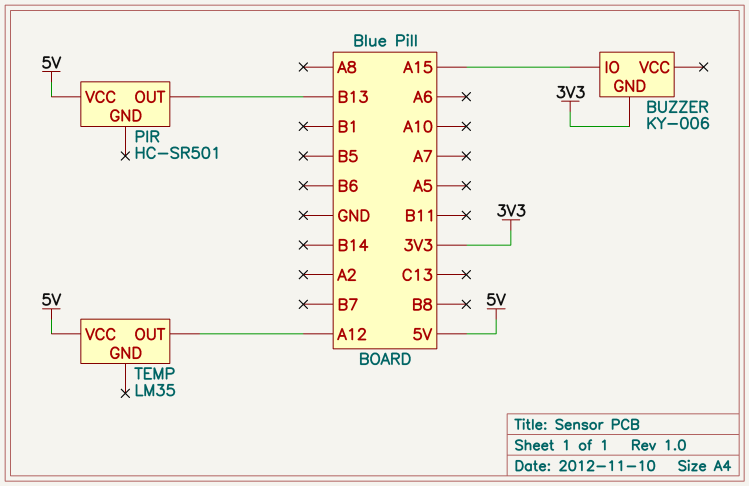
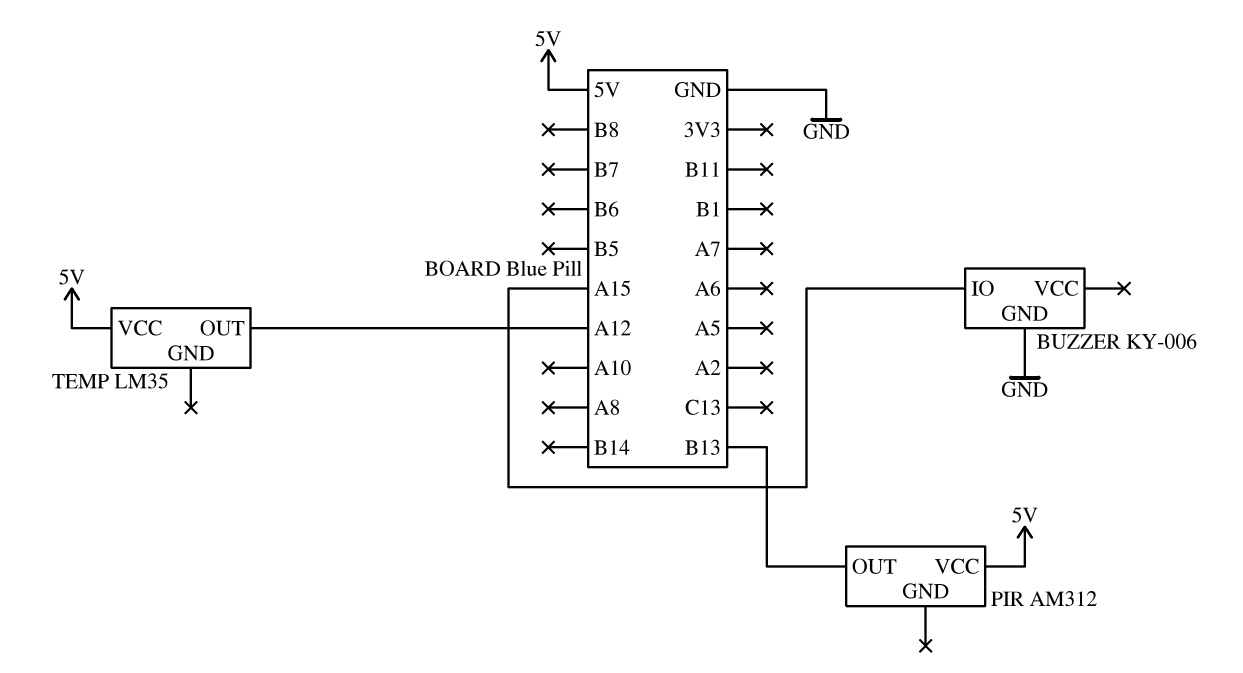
BUZZER pin GND: 3V3 -> GND
PIR: HC-SR501 -> AM312

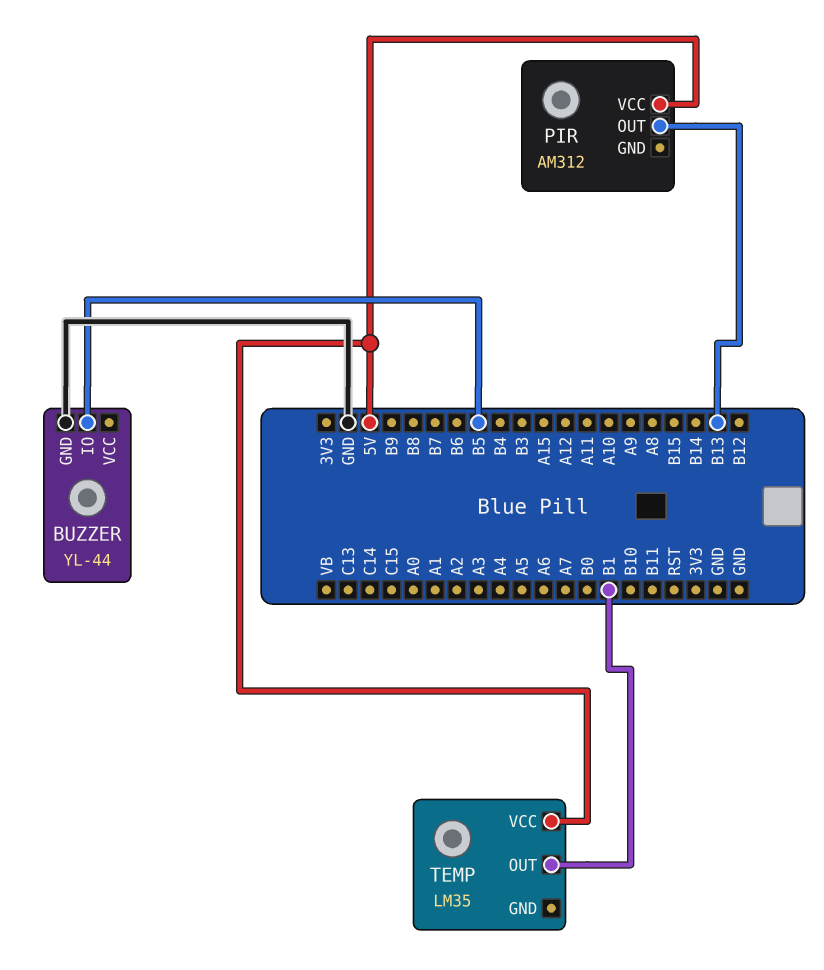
BUZZER: KY-006 -> YL-44
BUZZER pin IO: A15 -> B5
TEMP pin OUT: A12 -> B1

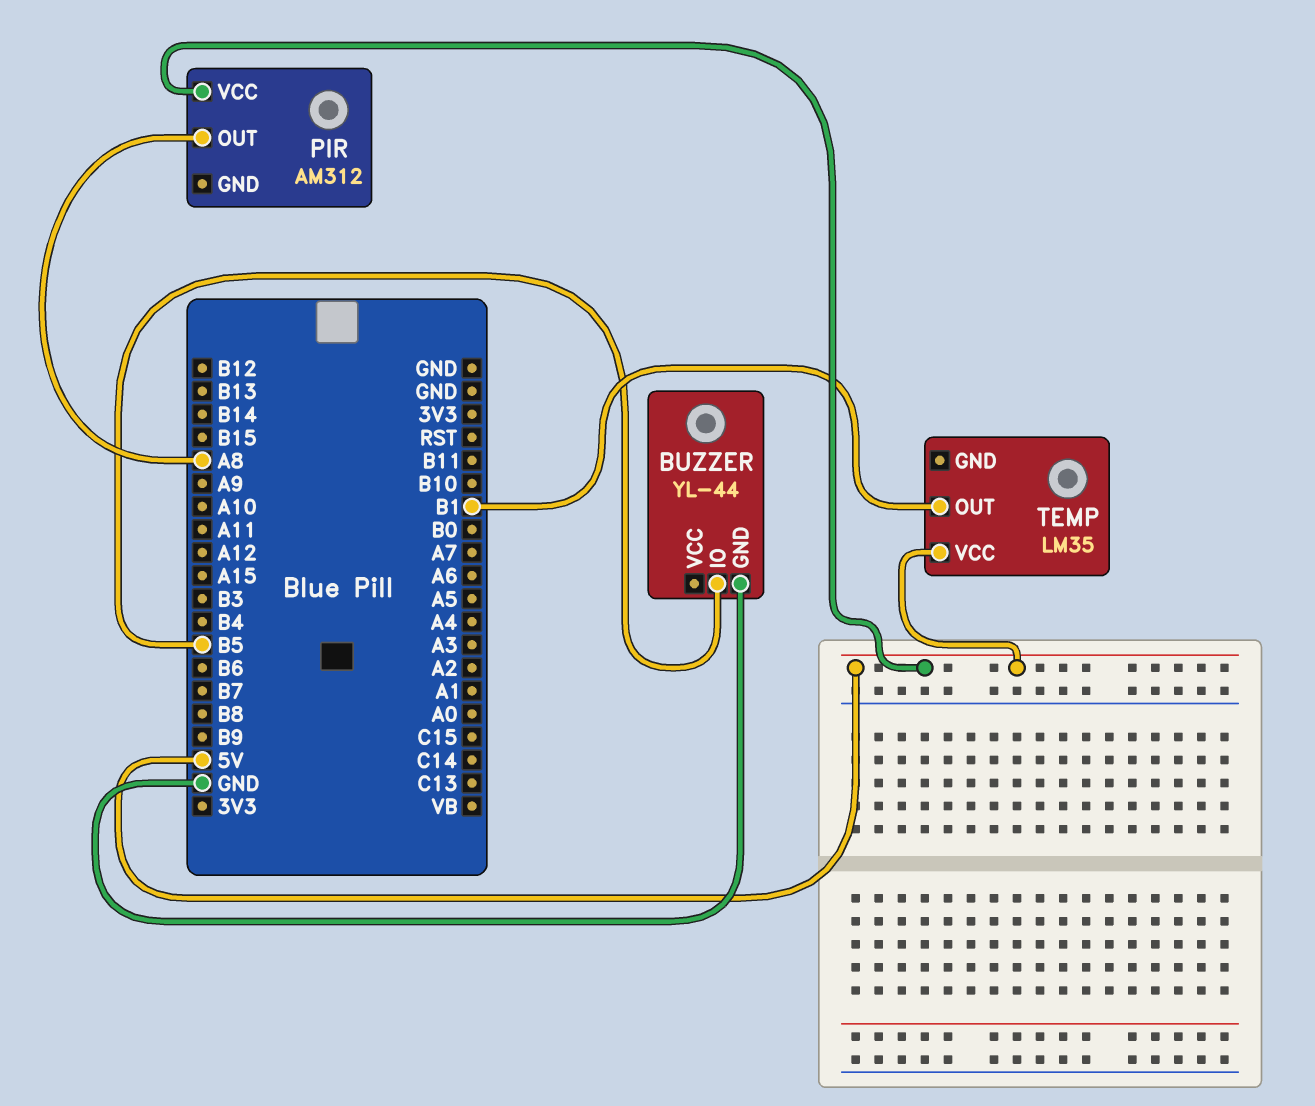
PIR pin OUT: B13 -> A8

